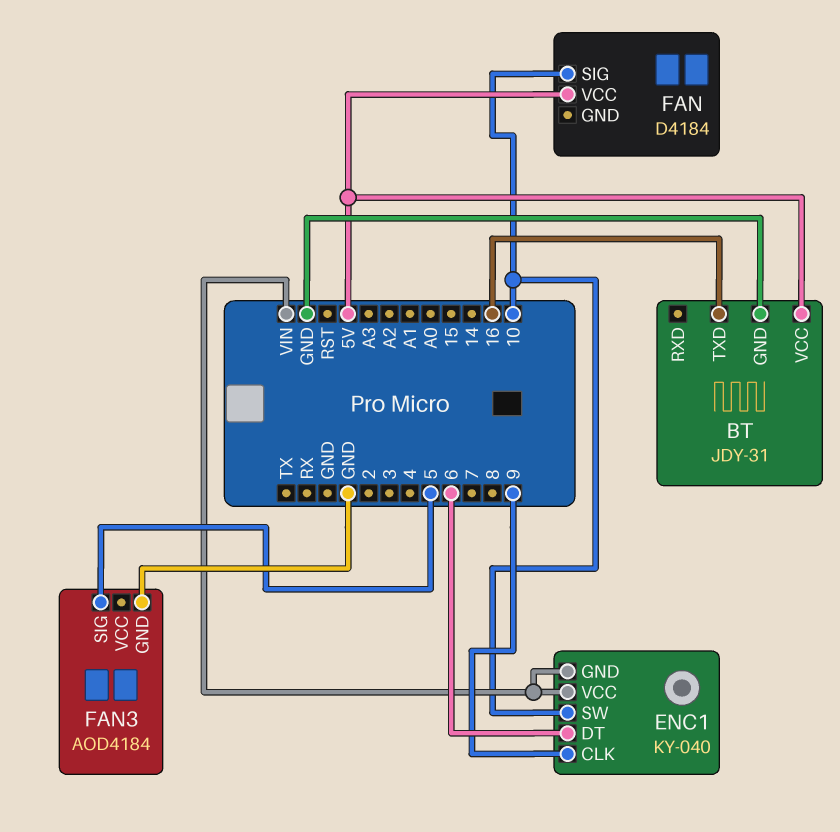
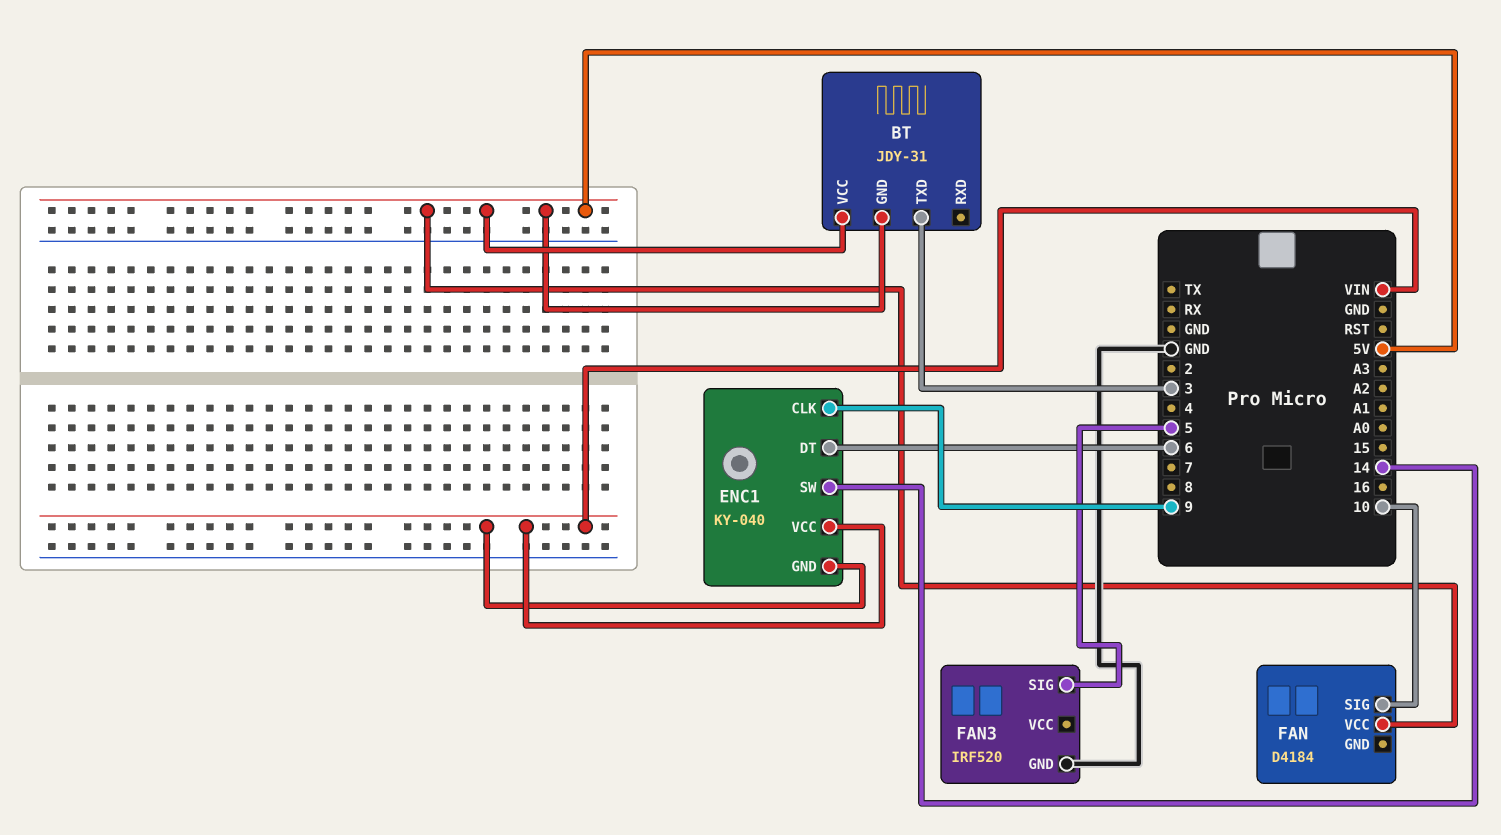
BT pin GND: GND -> 5V
BT pin TXD: 16 -> 3
ENC1 pin SW: 10 -> 14
FAN3: AOD4184 -> IRF520

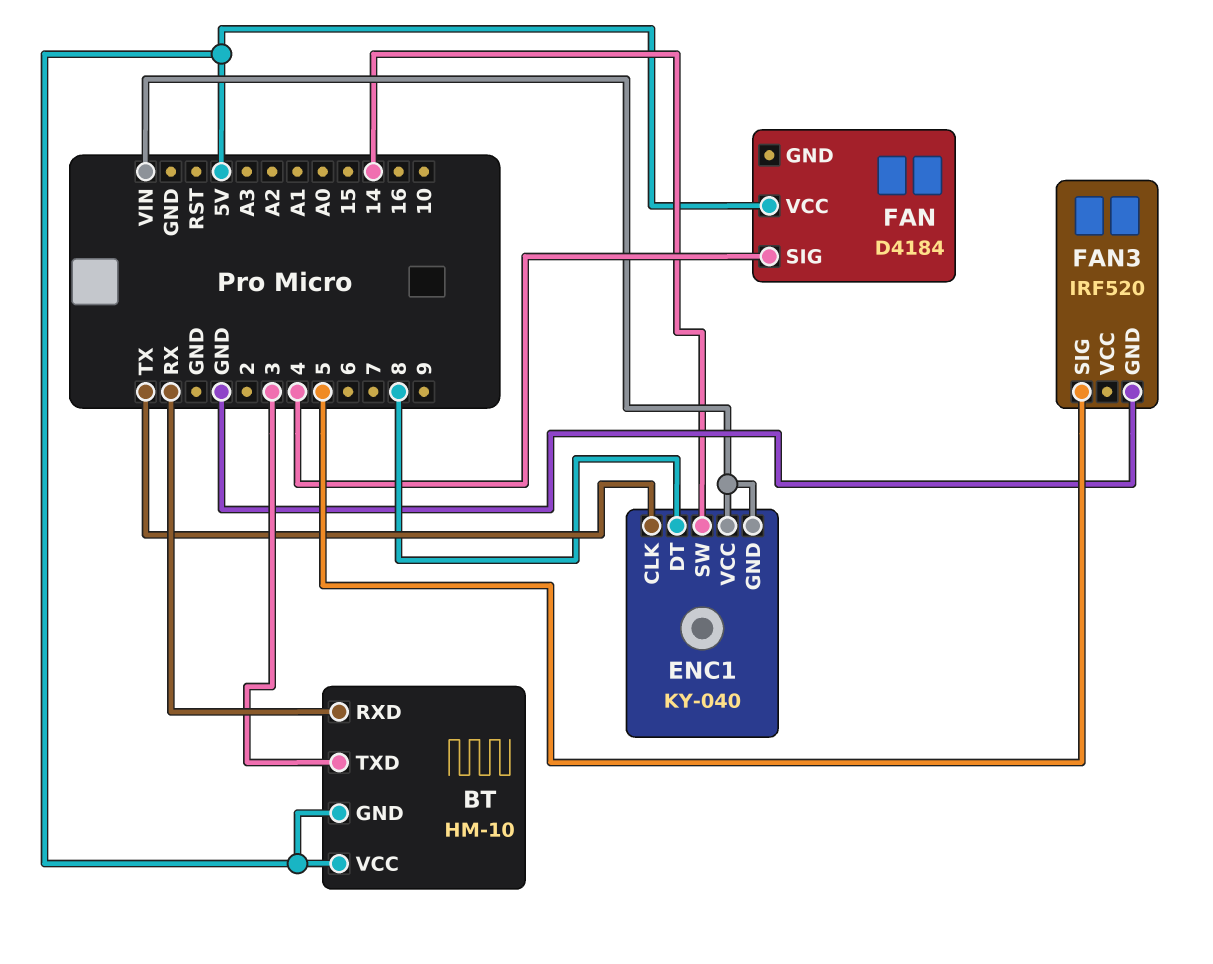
BT: JDY-31 -> HM-10
BT pin RXD: none -> RX
ENC1 pin CLK: 9 -> TX
ENC1 pin DT: 6 -> 8
FAN pin SIG: 10 -> 4

